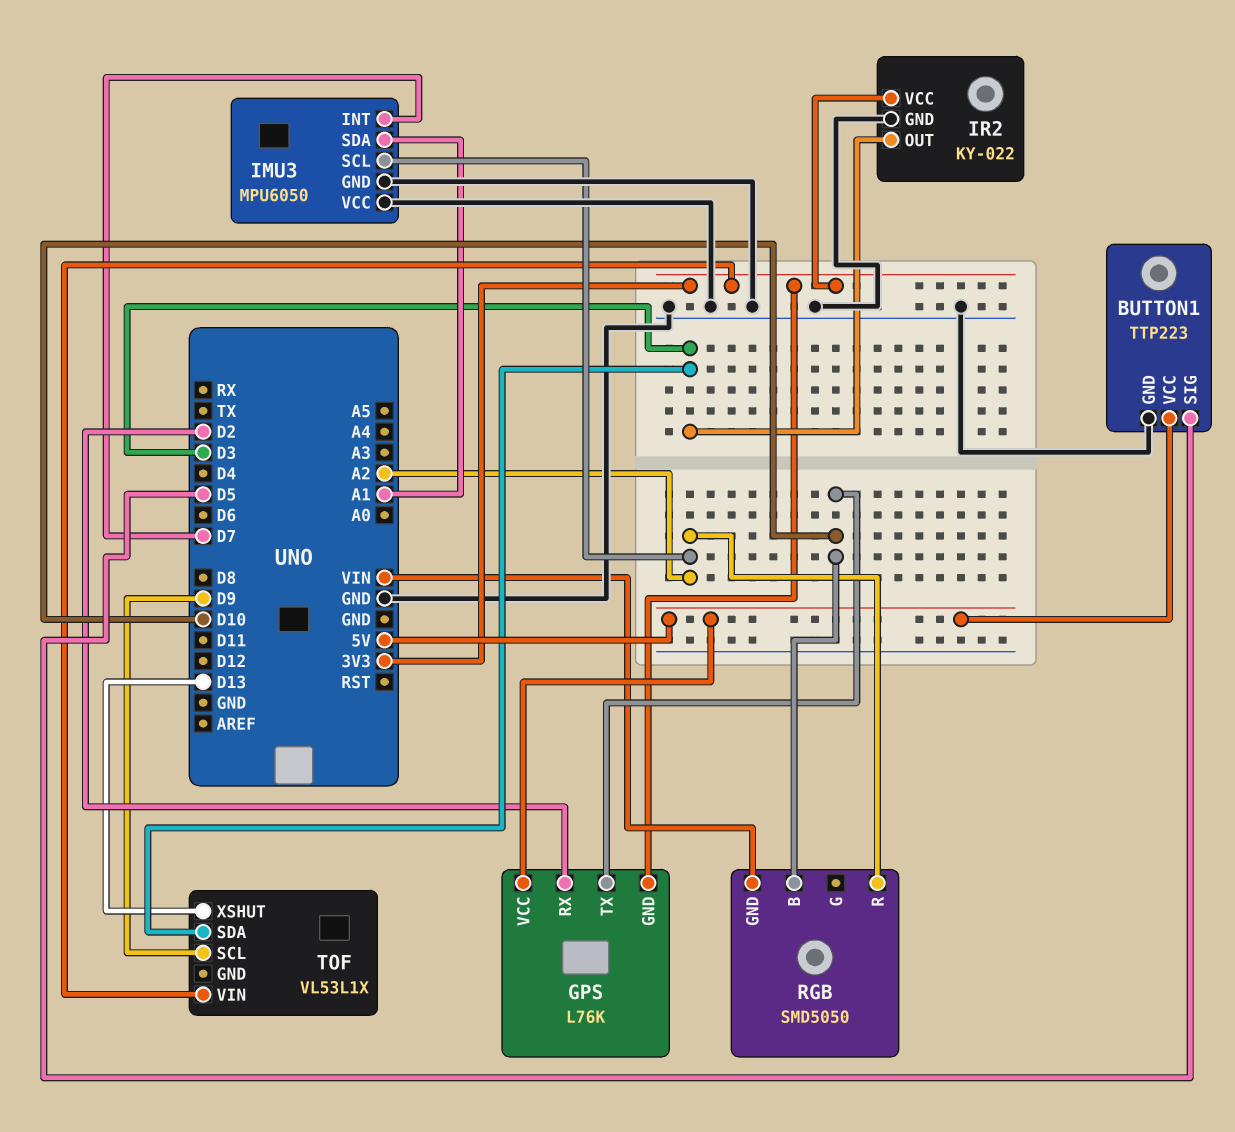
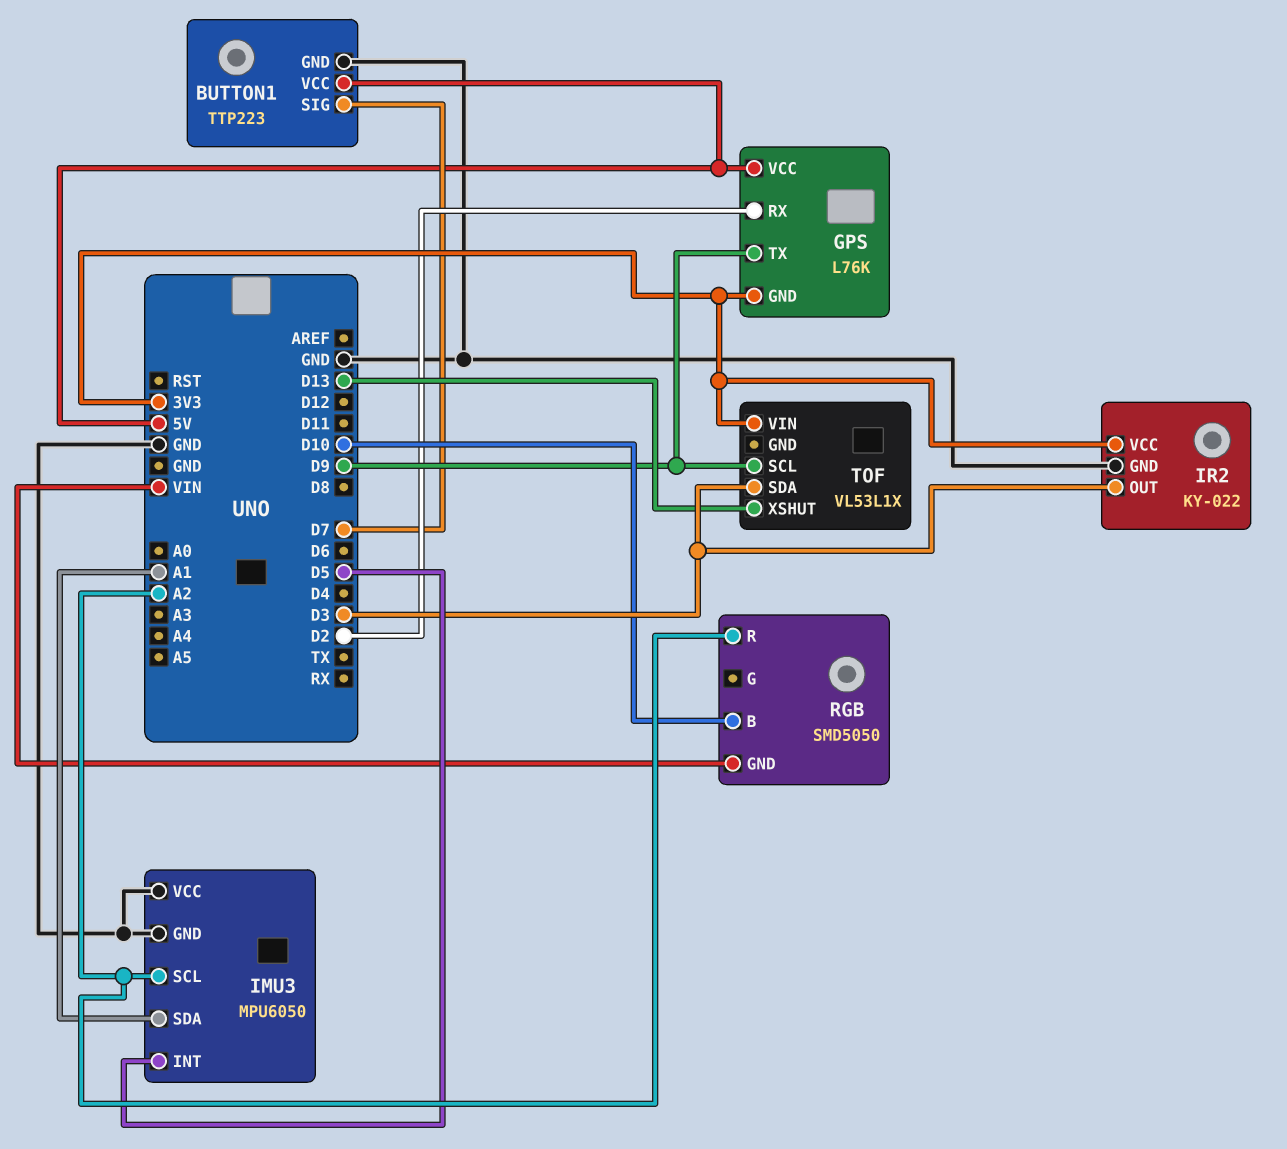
BUTTON1 pin SIG: D5 -> D7
GPS pin TX: D10 -> D9
IMU3 pin INT: D7 -> D5

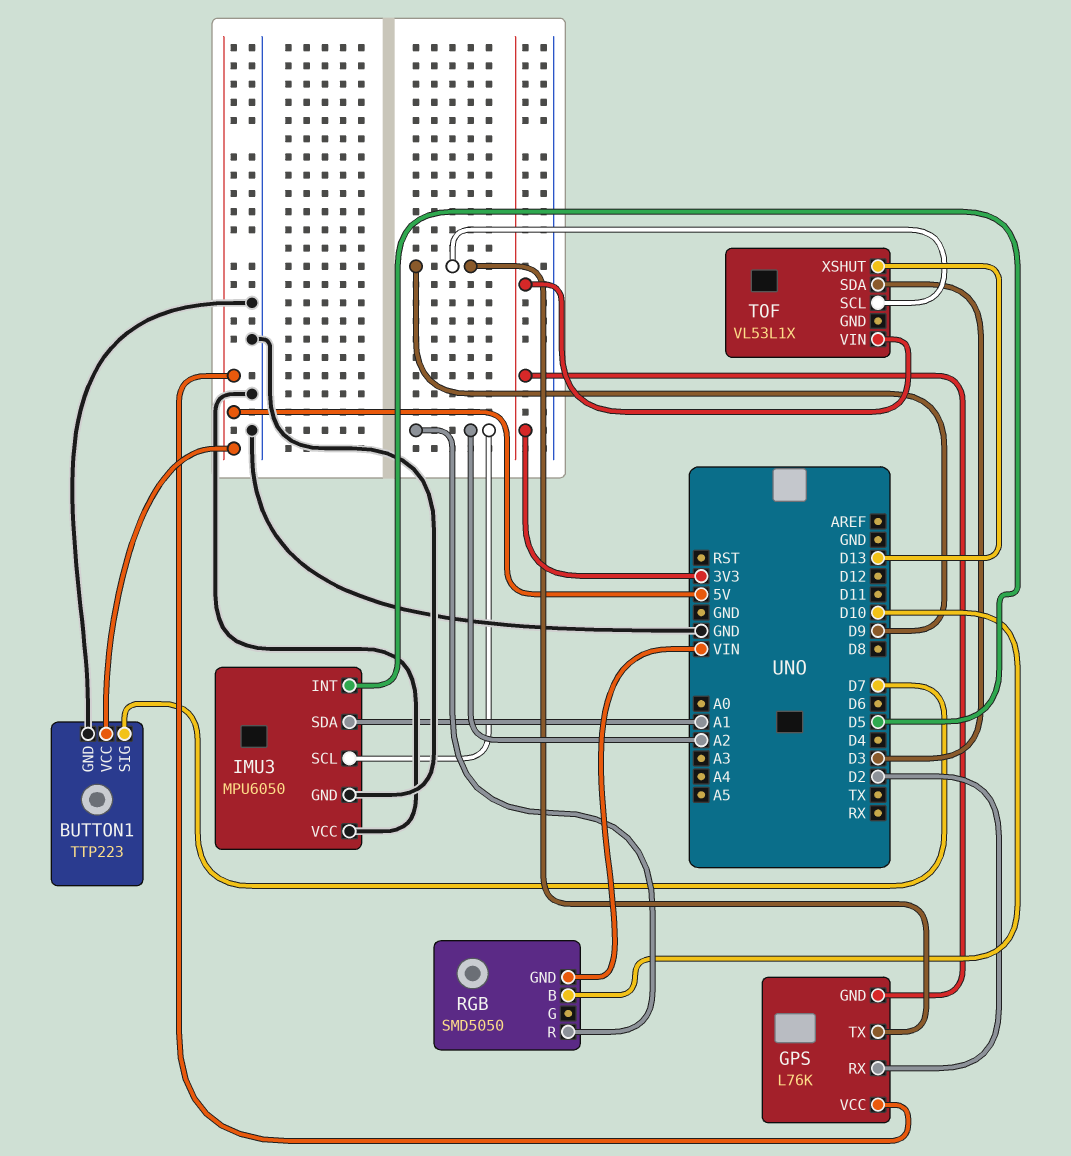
IR2: KY-022 -> none
IR2 pin GND: GND -> none
IR2 pin OUT: D3 -> none
IR2 pin VCC: 3V3 -> none

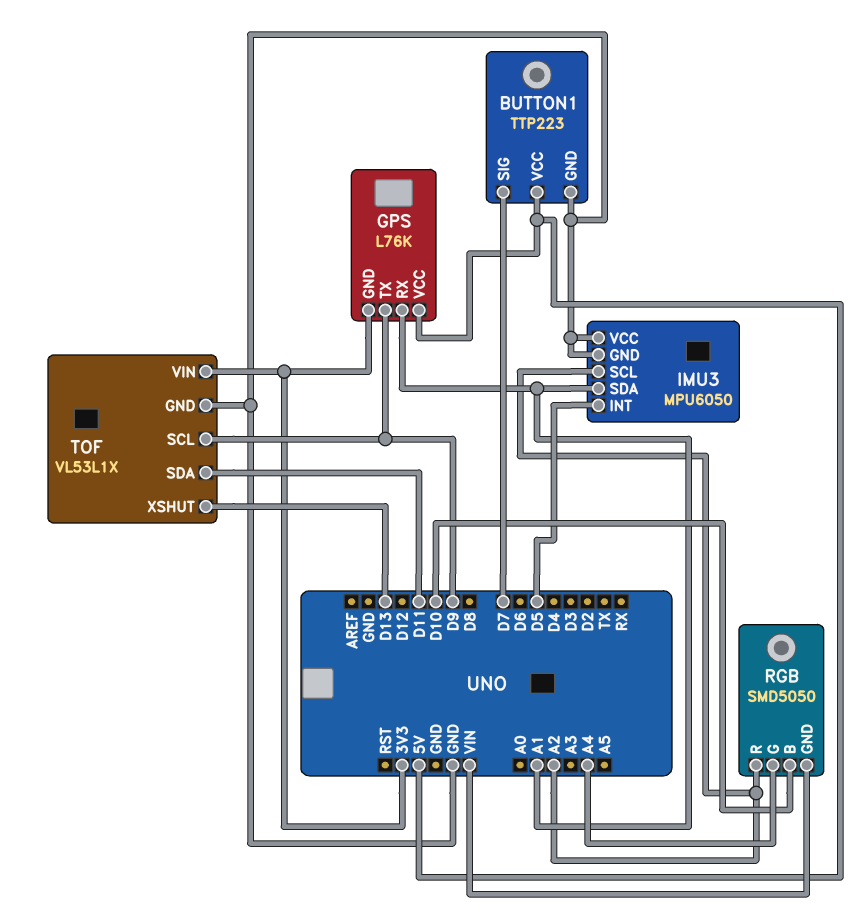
GPS pin RX: D2 -> A1
RGB pin G: none -> A4
TOF pin GND: none -> GND
TOF pin SDA: D3 -> D11

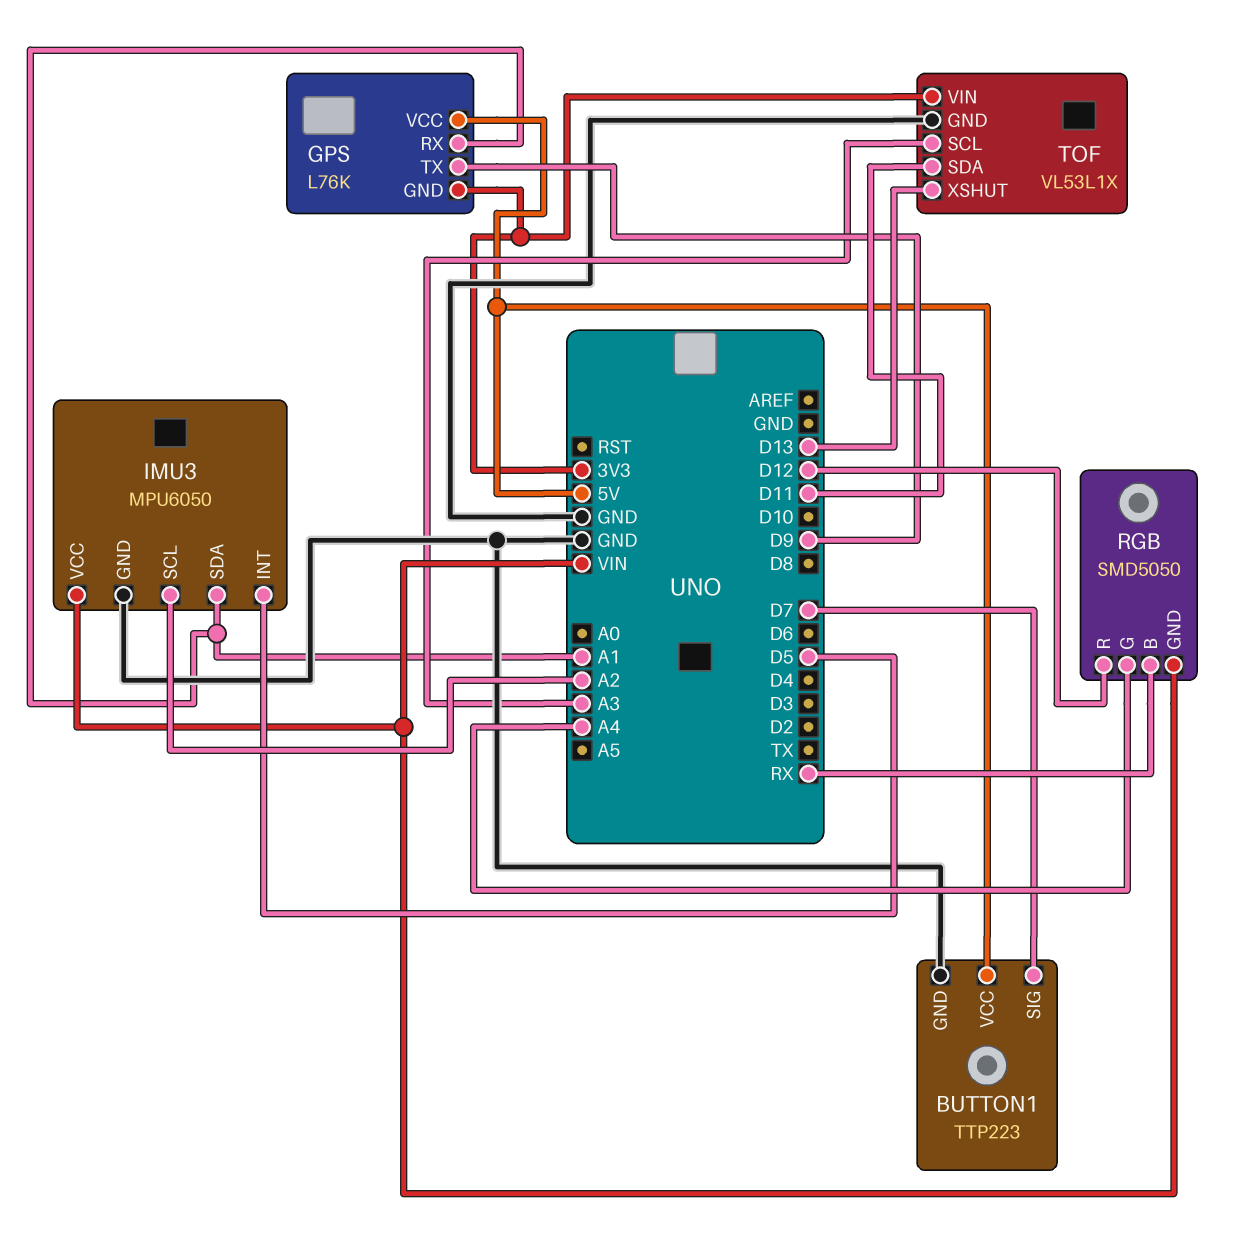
IMU3 pin VCC: GND -> VIN
RGB pin B: D10 -> RX
RGB pin R: A2 -> D12
TOF pin SCL: D9 -> A3

